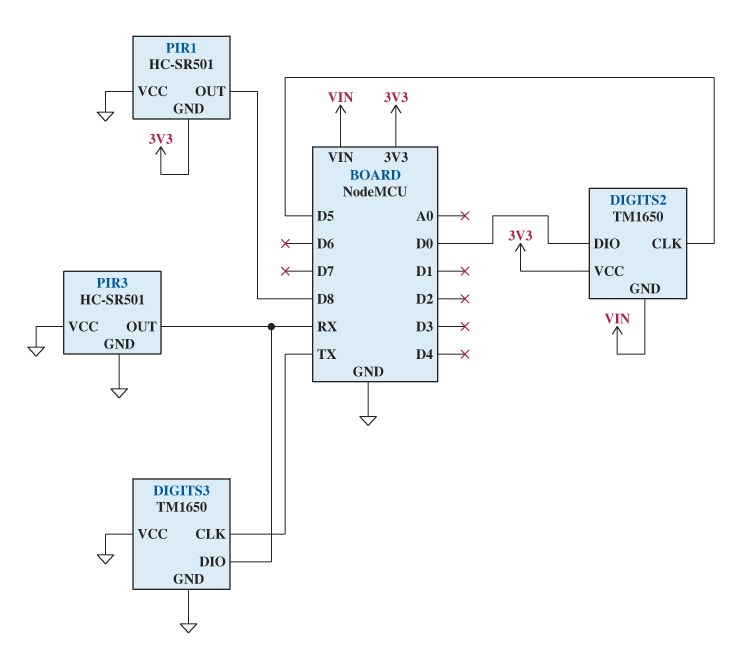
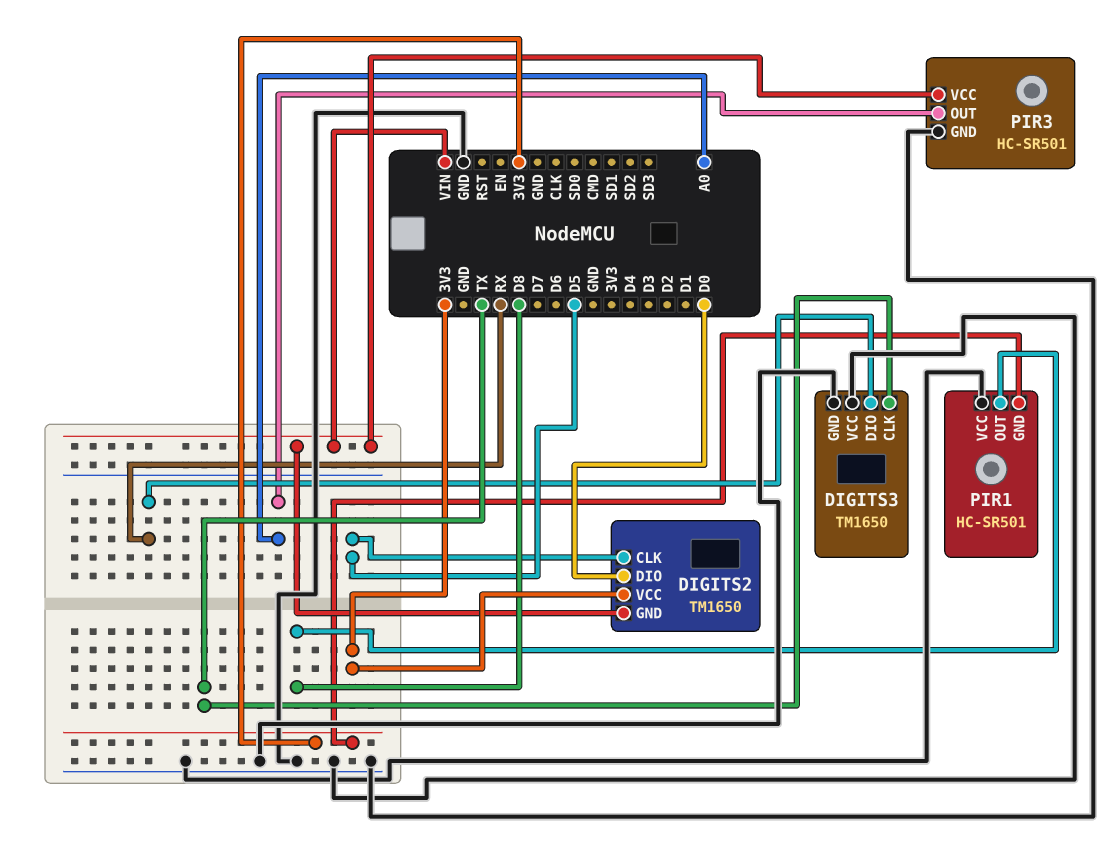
PIR3 pin OUT: RX -> A0
PIR3 pin VCC: GND -> VIN

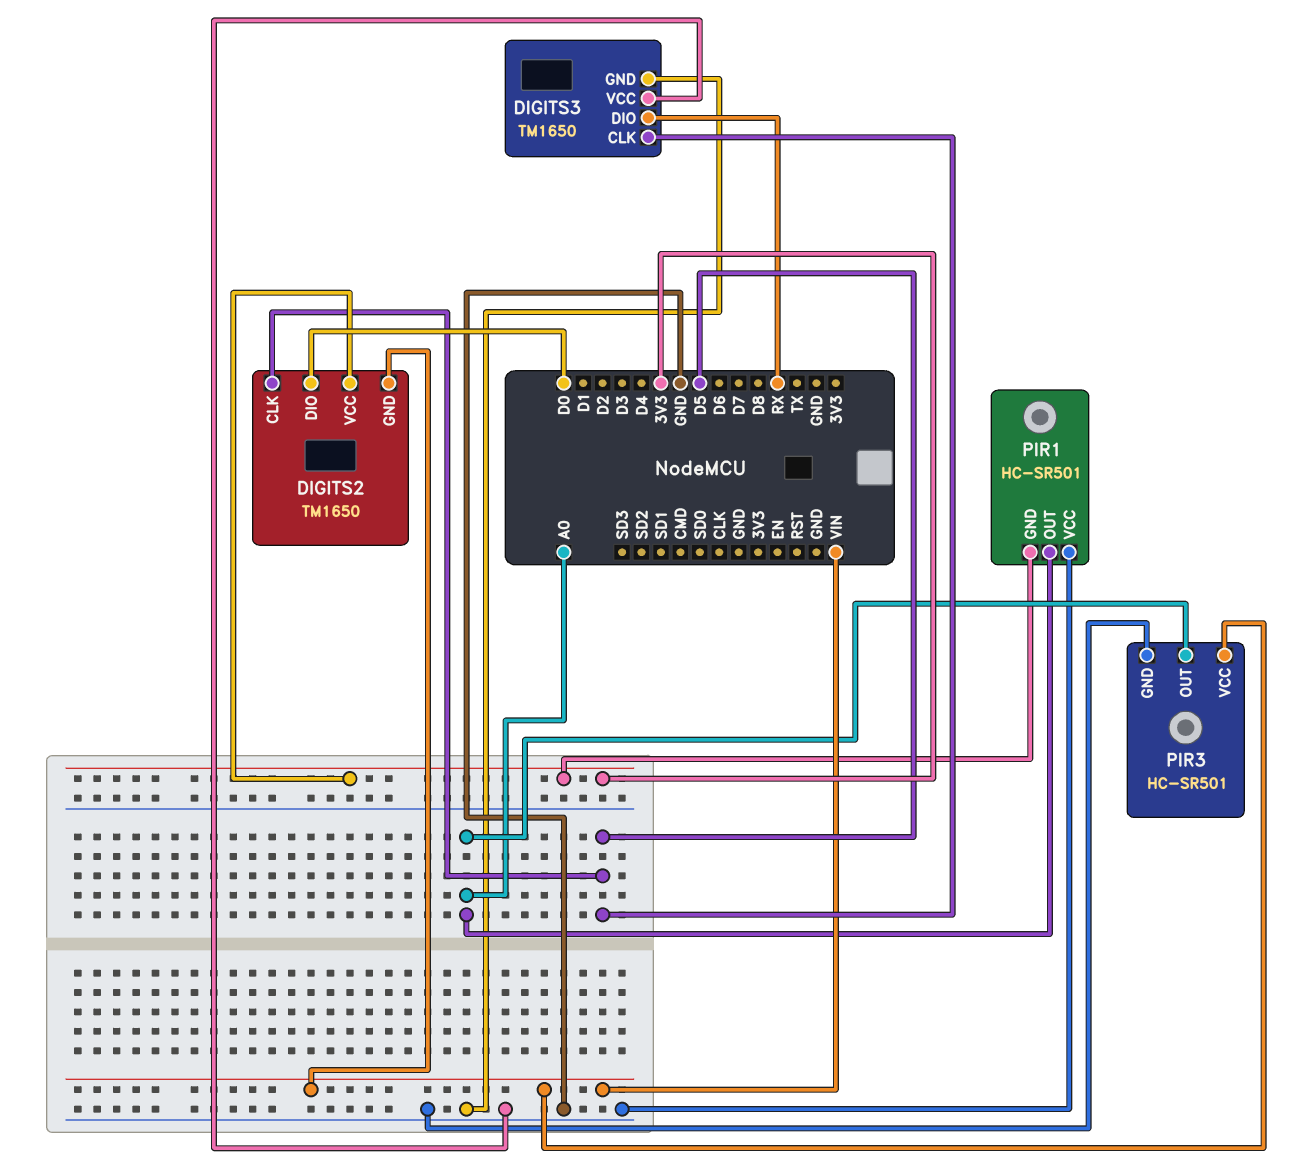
DIGITS3 pin CLK: TX -> D5
PIR1 pin OUT: D8 -> A0

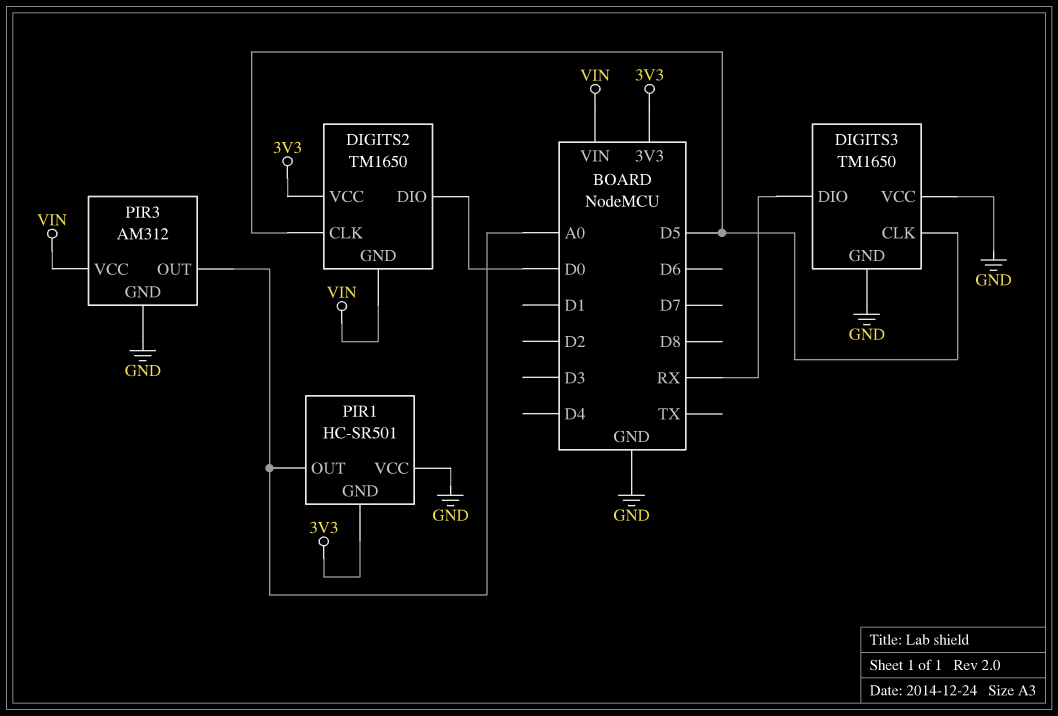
PIR3: HC-SR501 -> AM312

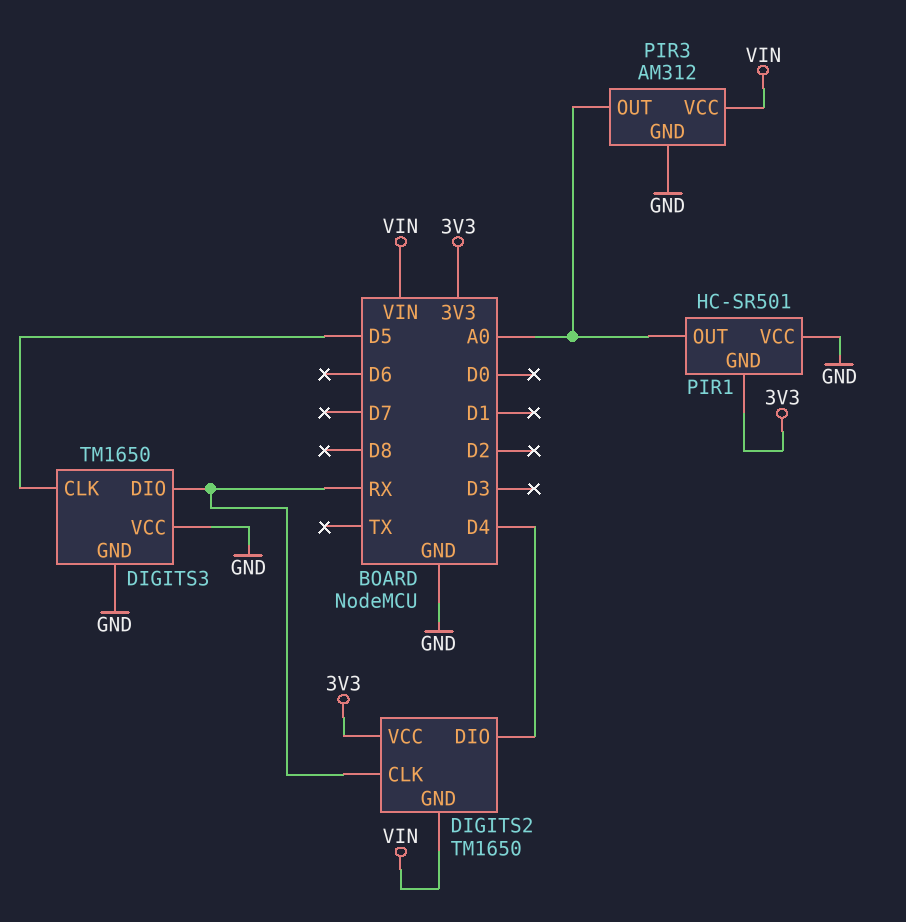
DIGITS2 pin CLK: D5 -> RX
DIGITS2 pin DIO: D0 -> D4

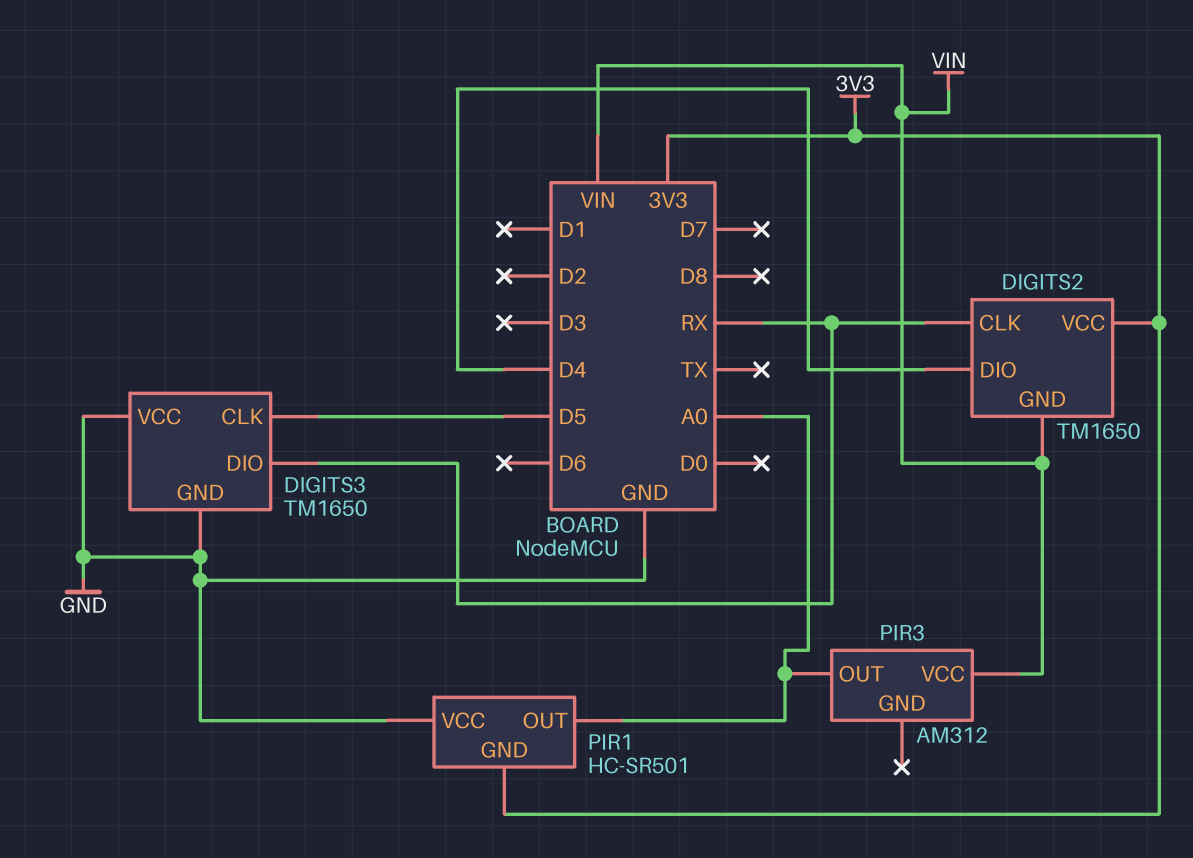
PIR3 pin GND: GND -> none

